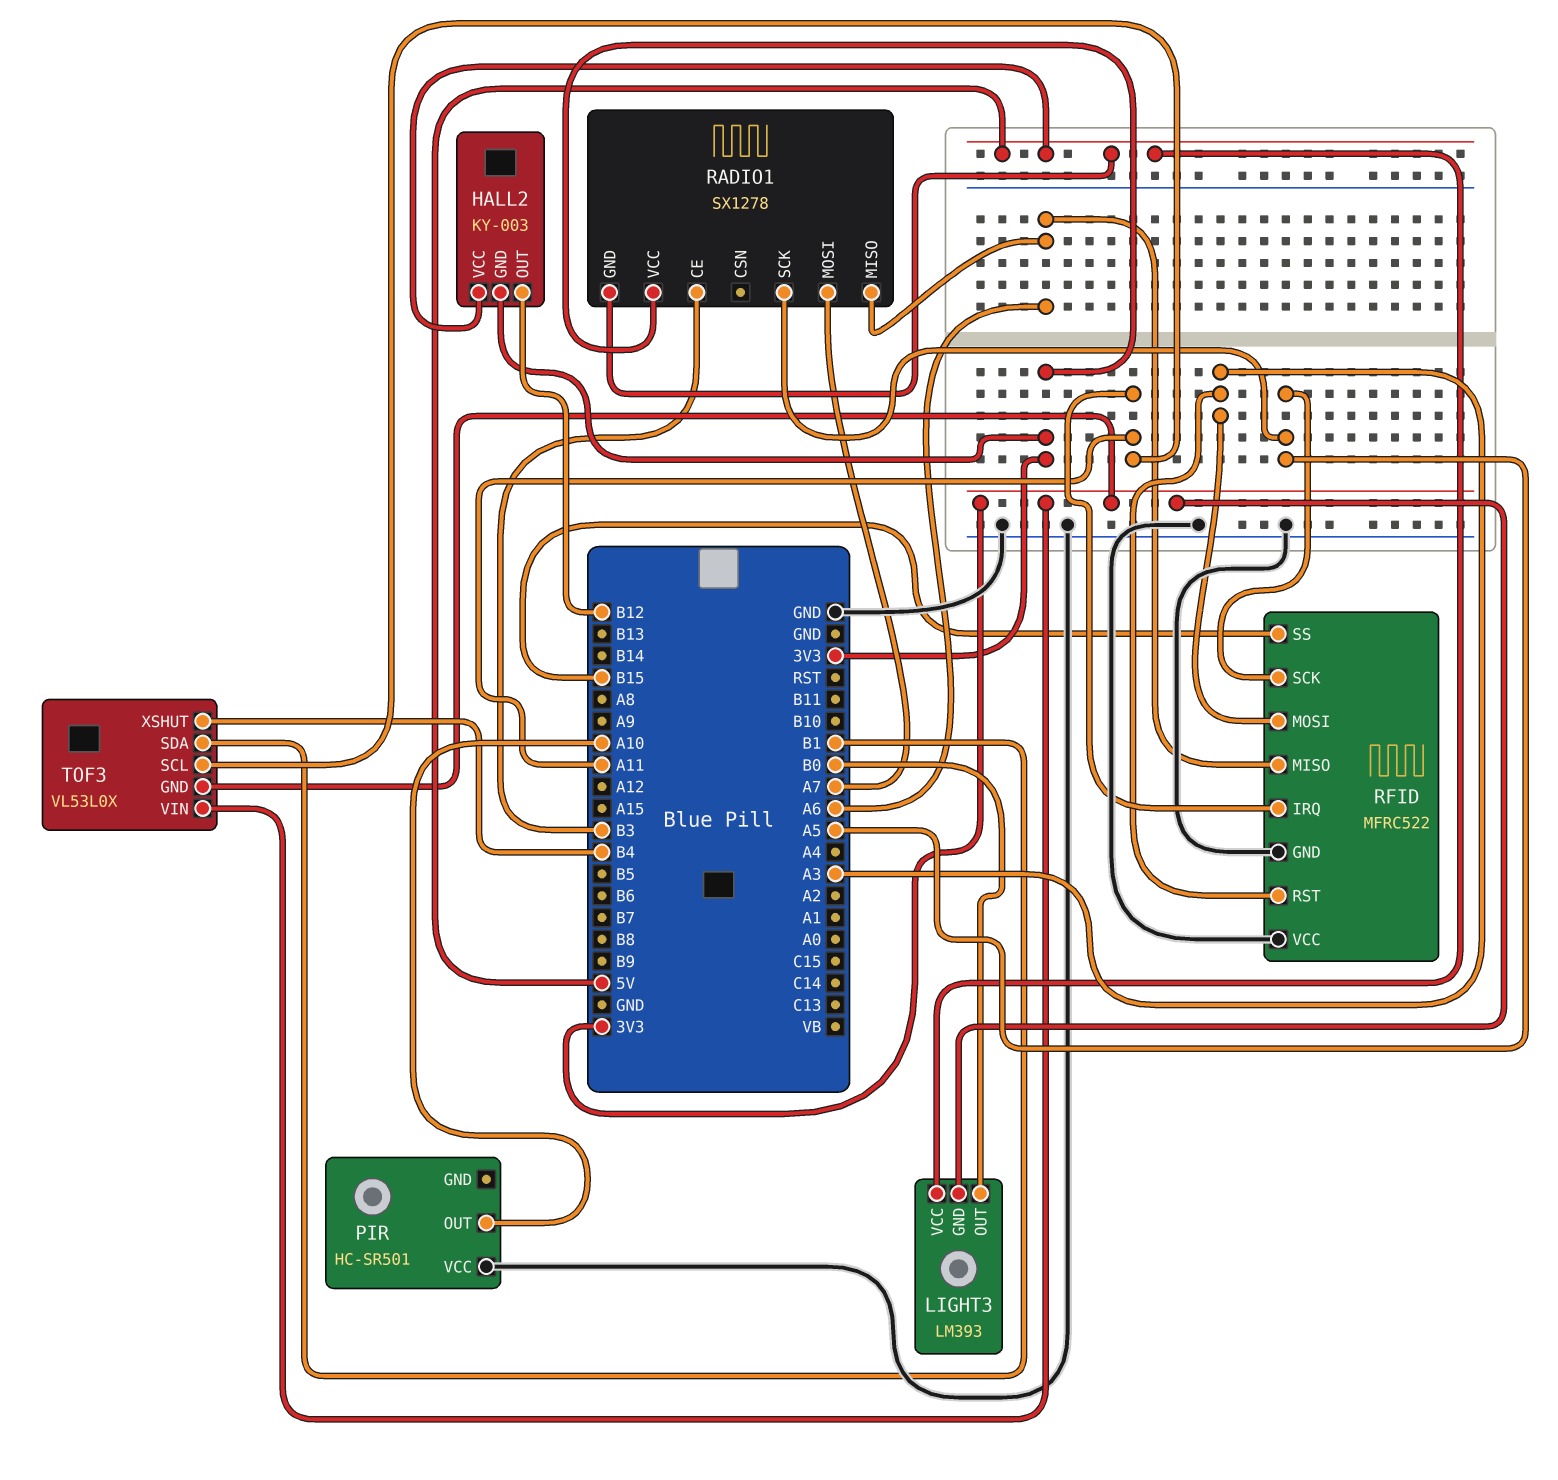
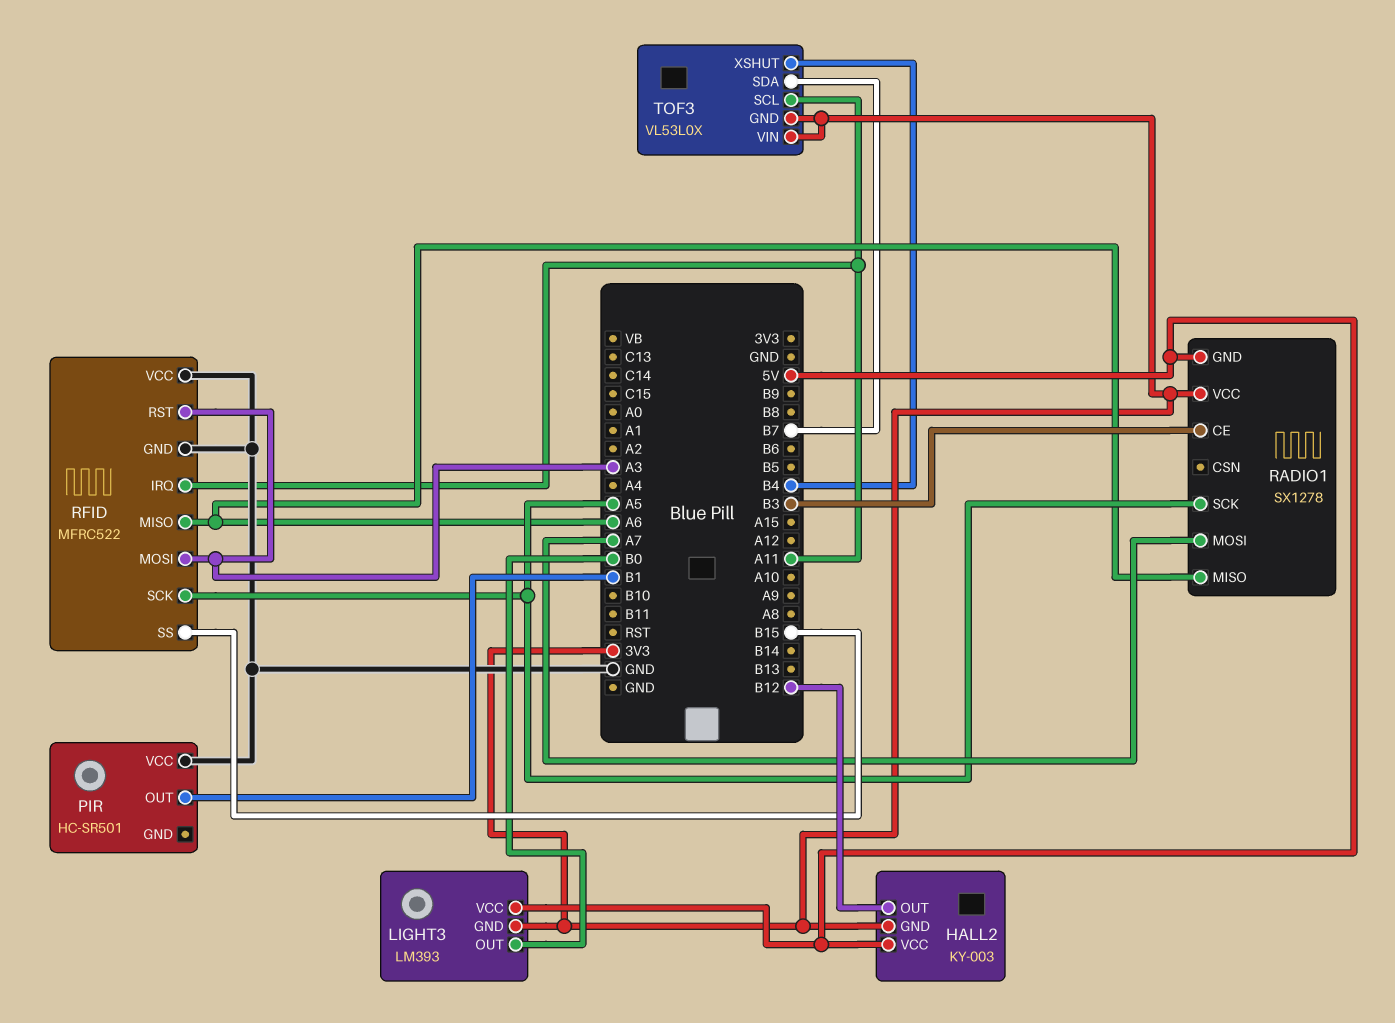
PIR pin OUT: A10 -> B1
TOF3 pin SDA: B1 -> B7

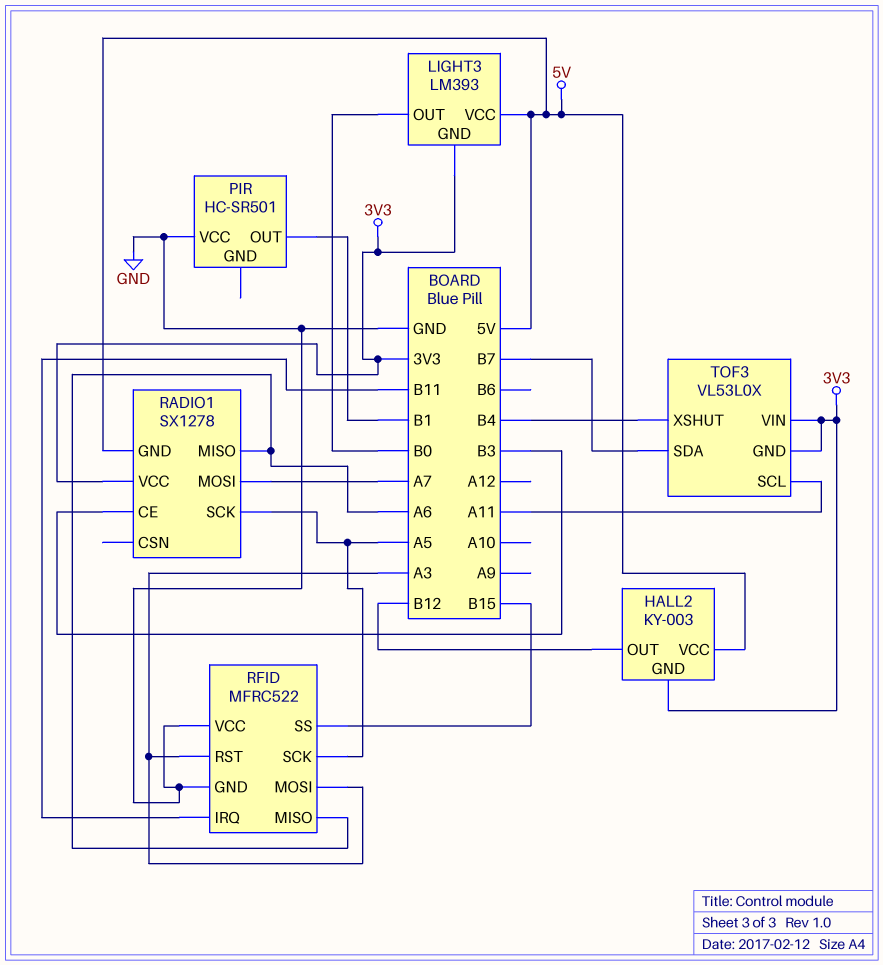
RFID pin IRQ: A11 -> B11

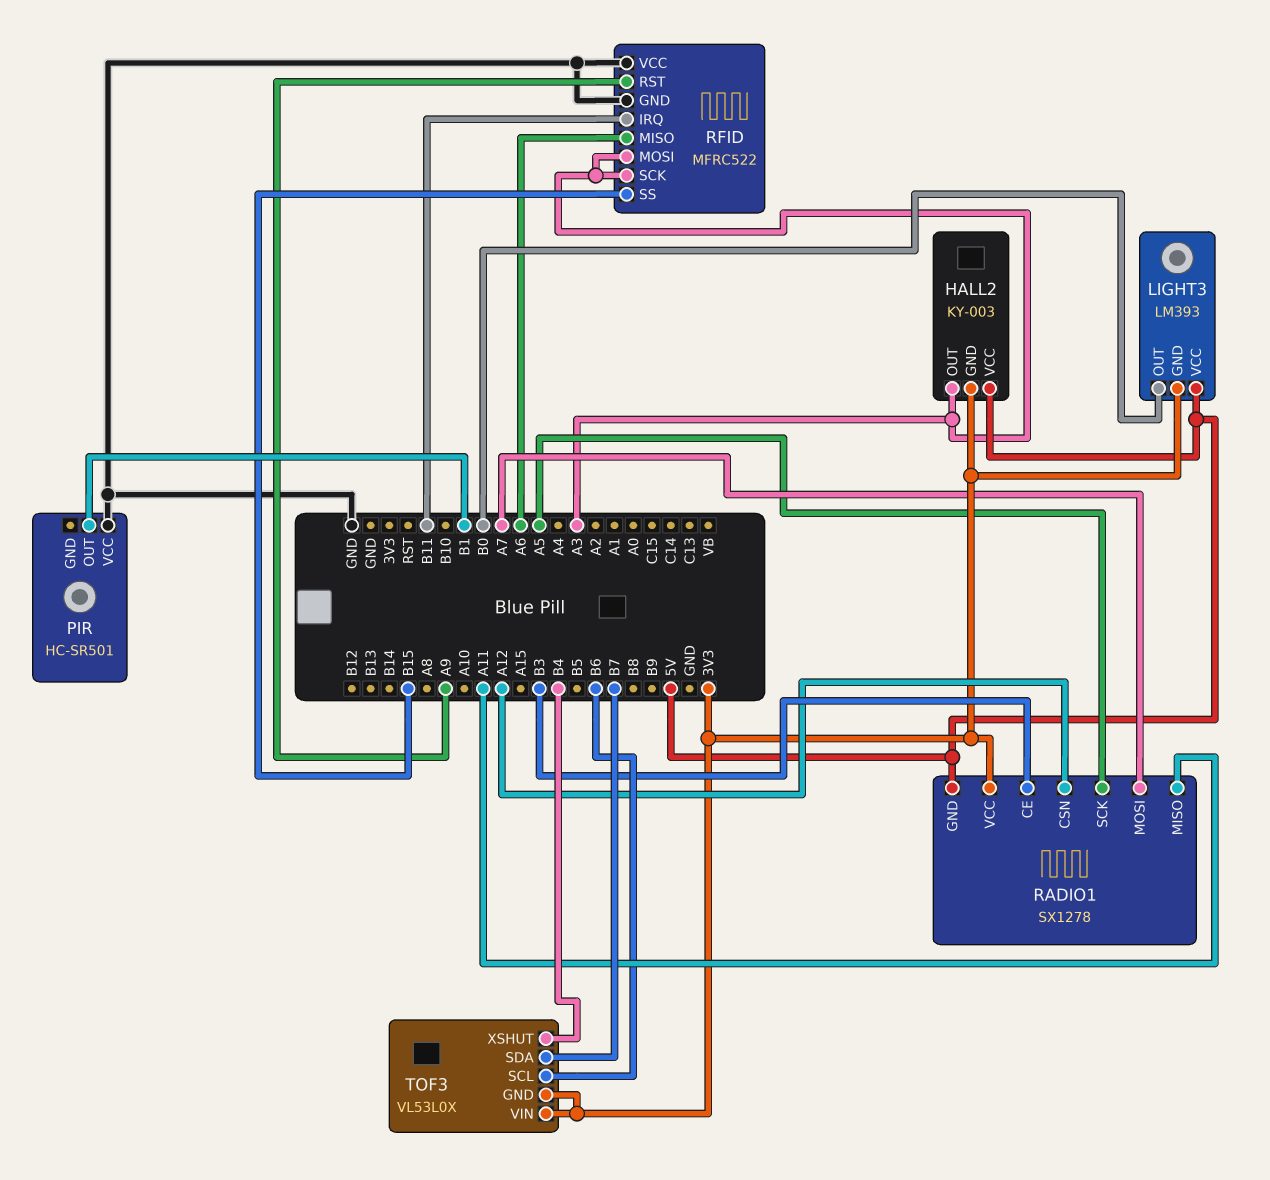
HALL2 pin OUT: B12 -> A3
RADIO1 pin CSN: none -> A12
RADIO1 pin MISO: A6 -> A11
RFID pin RST: A3 -> A9
RFID pin SCK: A5 -> A3
TOF3 pin SCL: A11 -> B6

